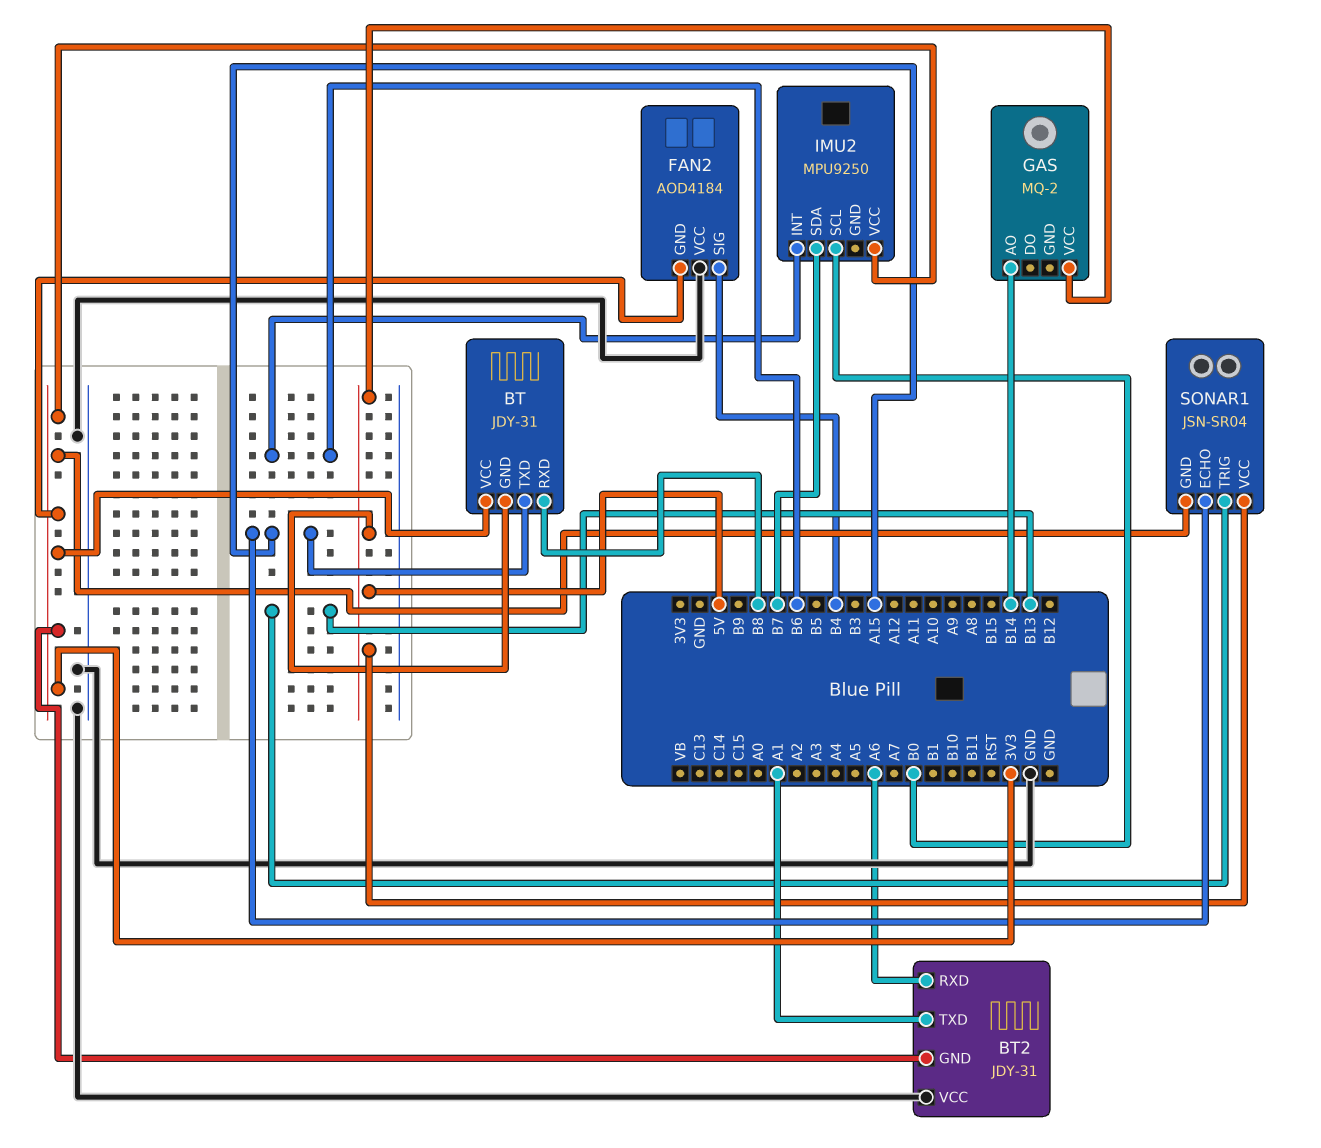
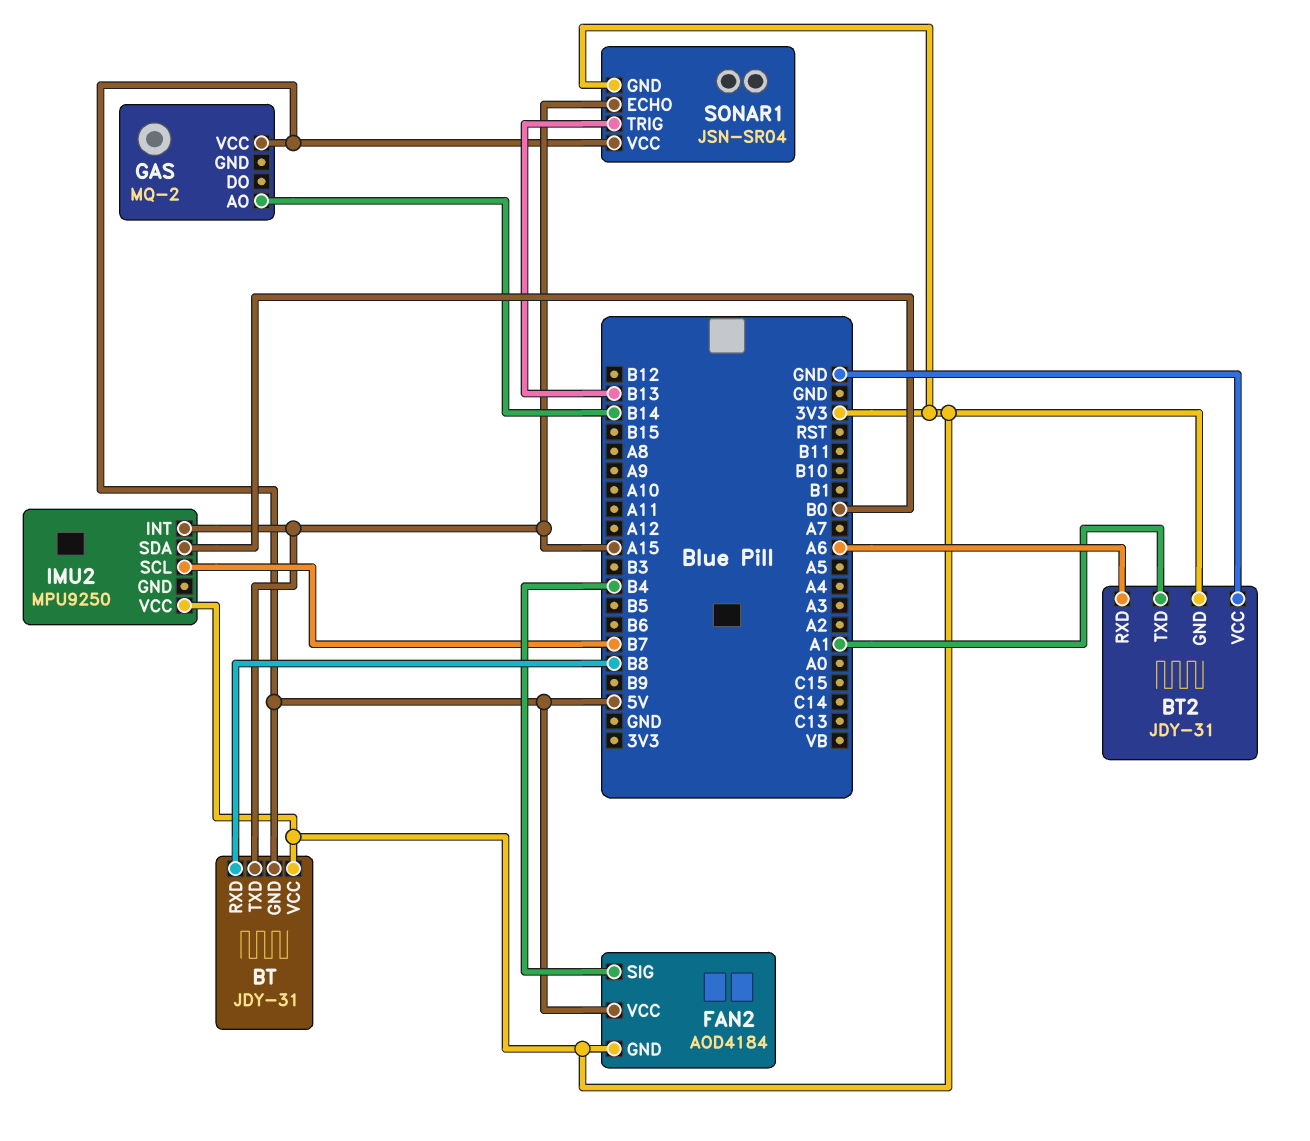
FAN2 pin VCC: GND -> 5V
IMU2 pin INT: B6 -> A15
IMU2 pin SCL: B0 -> B7
IMU2 pin SDA: B7 -> B0

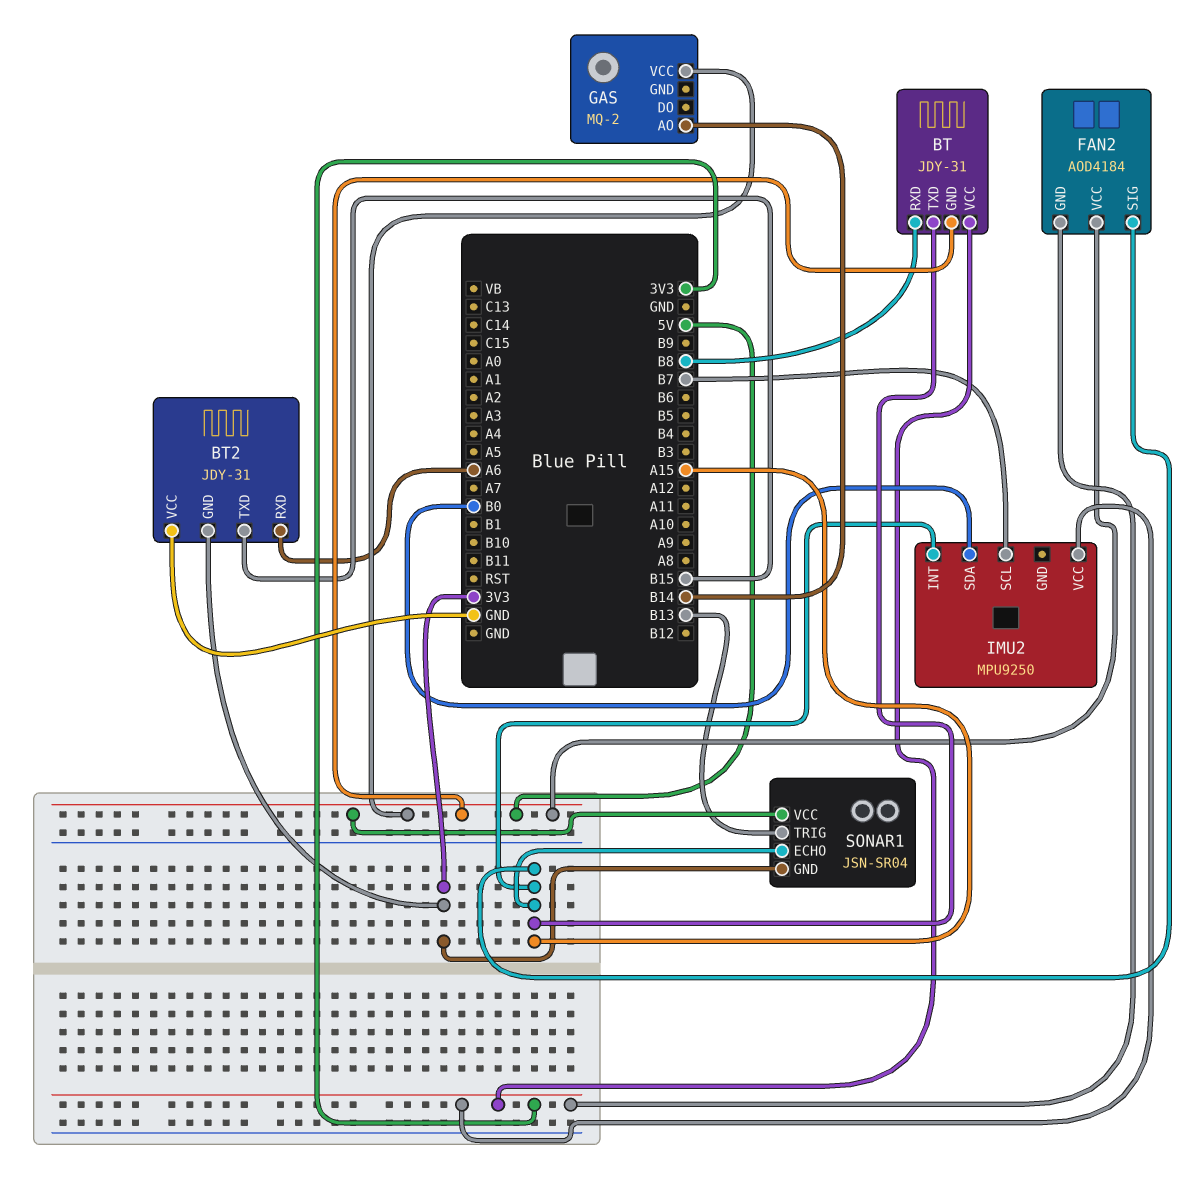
BT2 pin TXD: A1 -> B15
FAN2 pin SIG: B4 -> A15

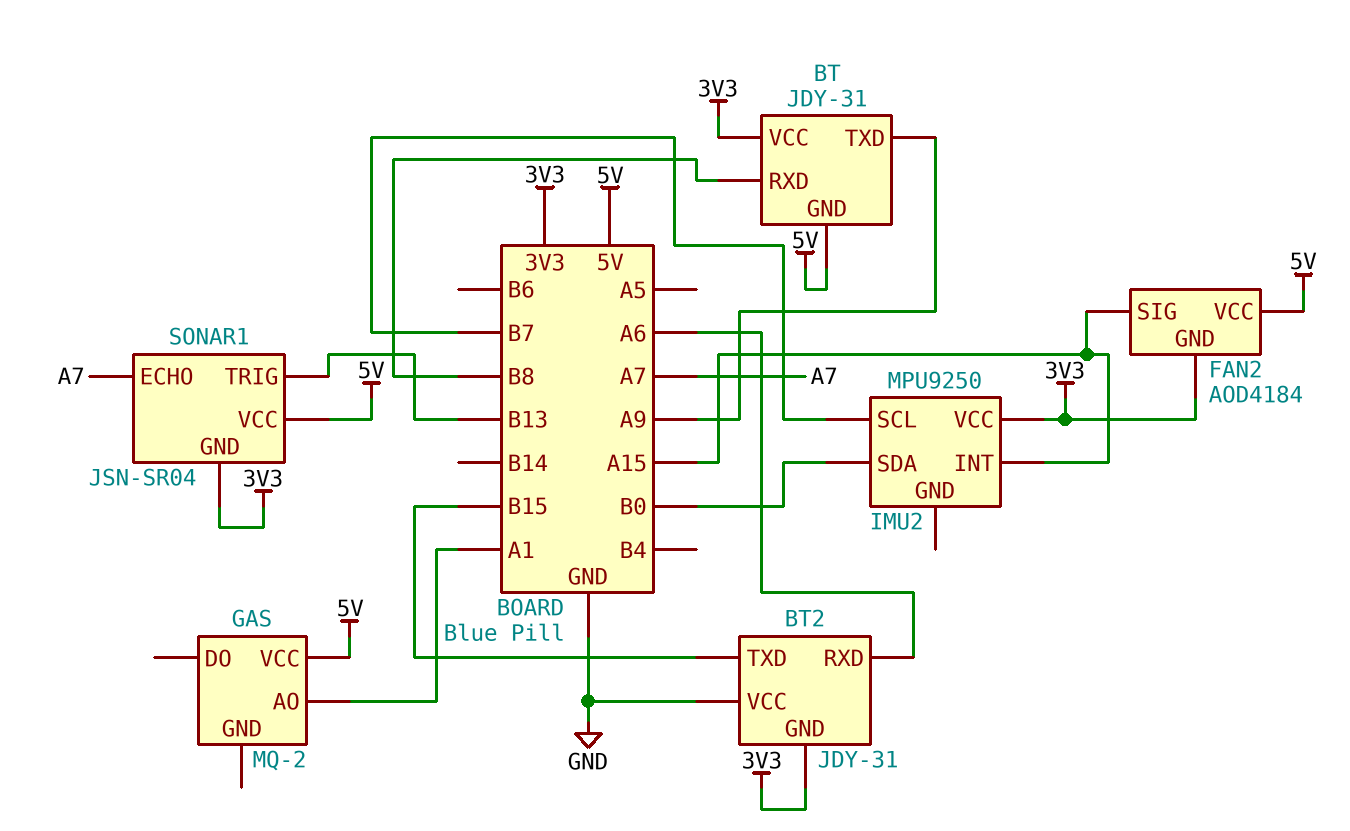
BT pin TXD: A15 -> A9
GAS pin AO: B14 -> A1
SONAR1 pin ECHO: A15 -> A7

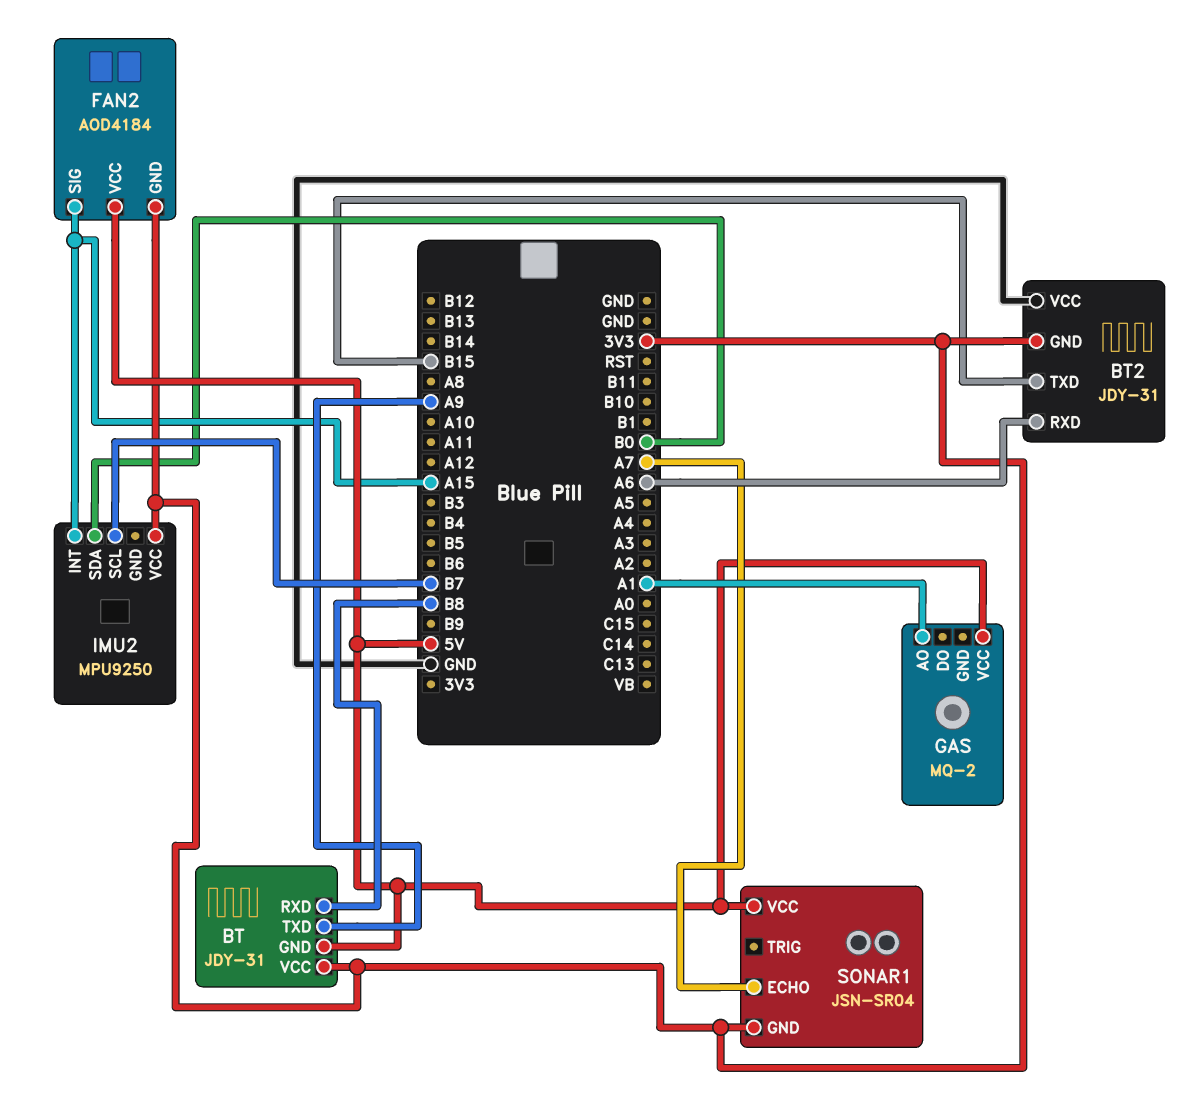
SONAR1 pin TRIG: B13 -> none

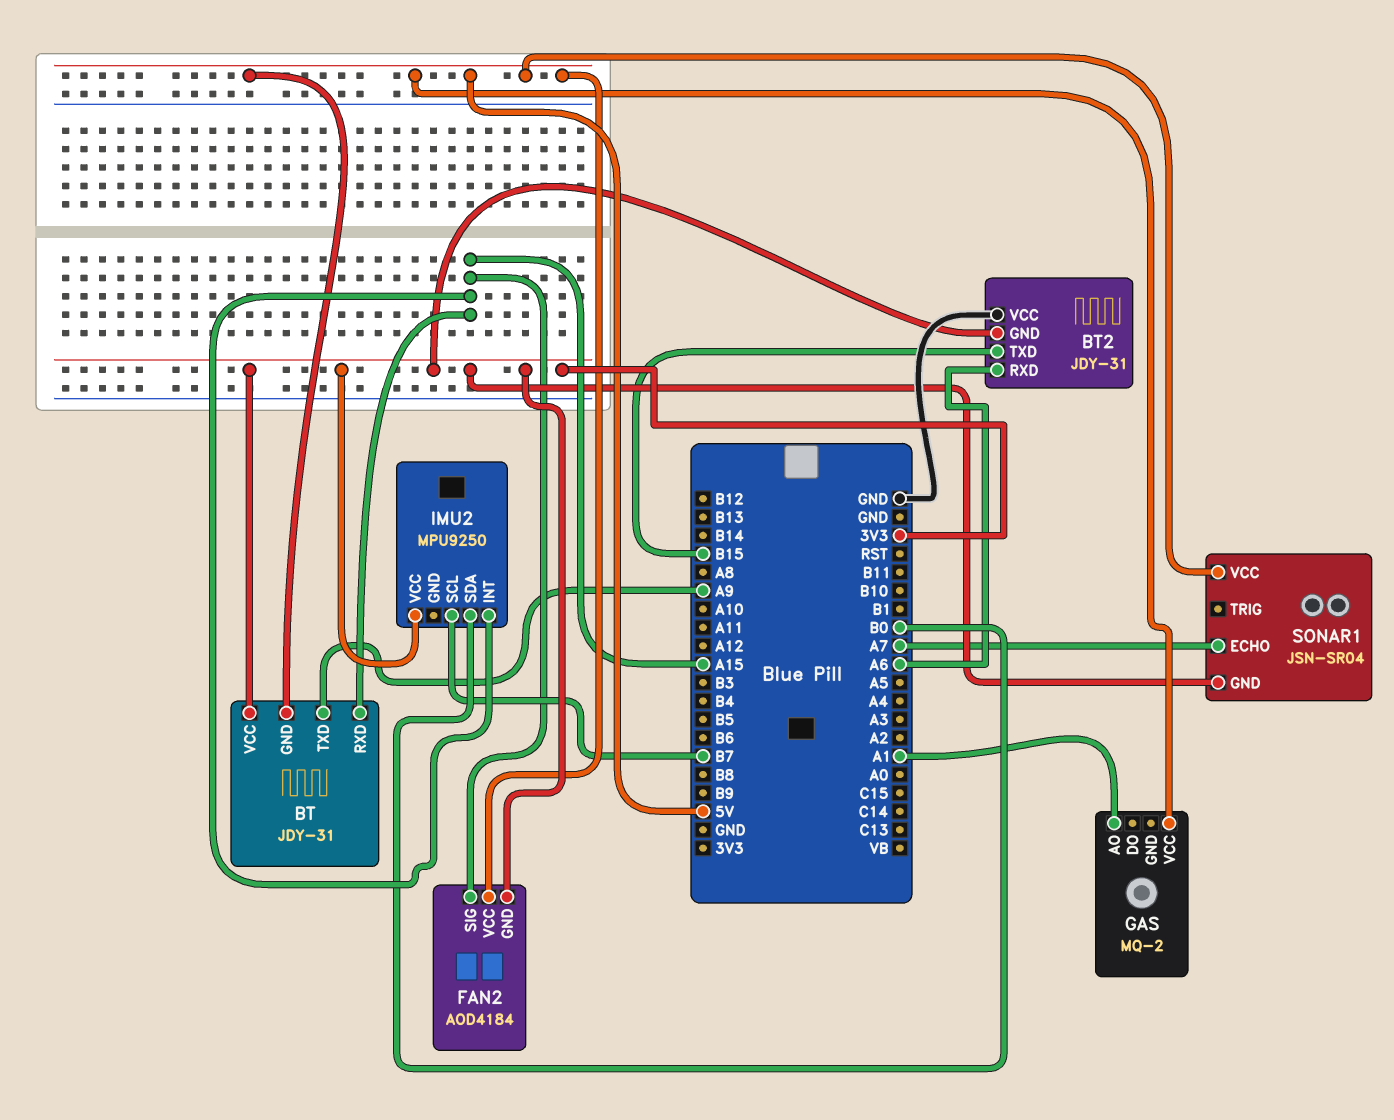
BT pin RXD: B8 -> A15

